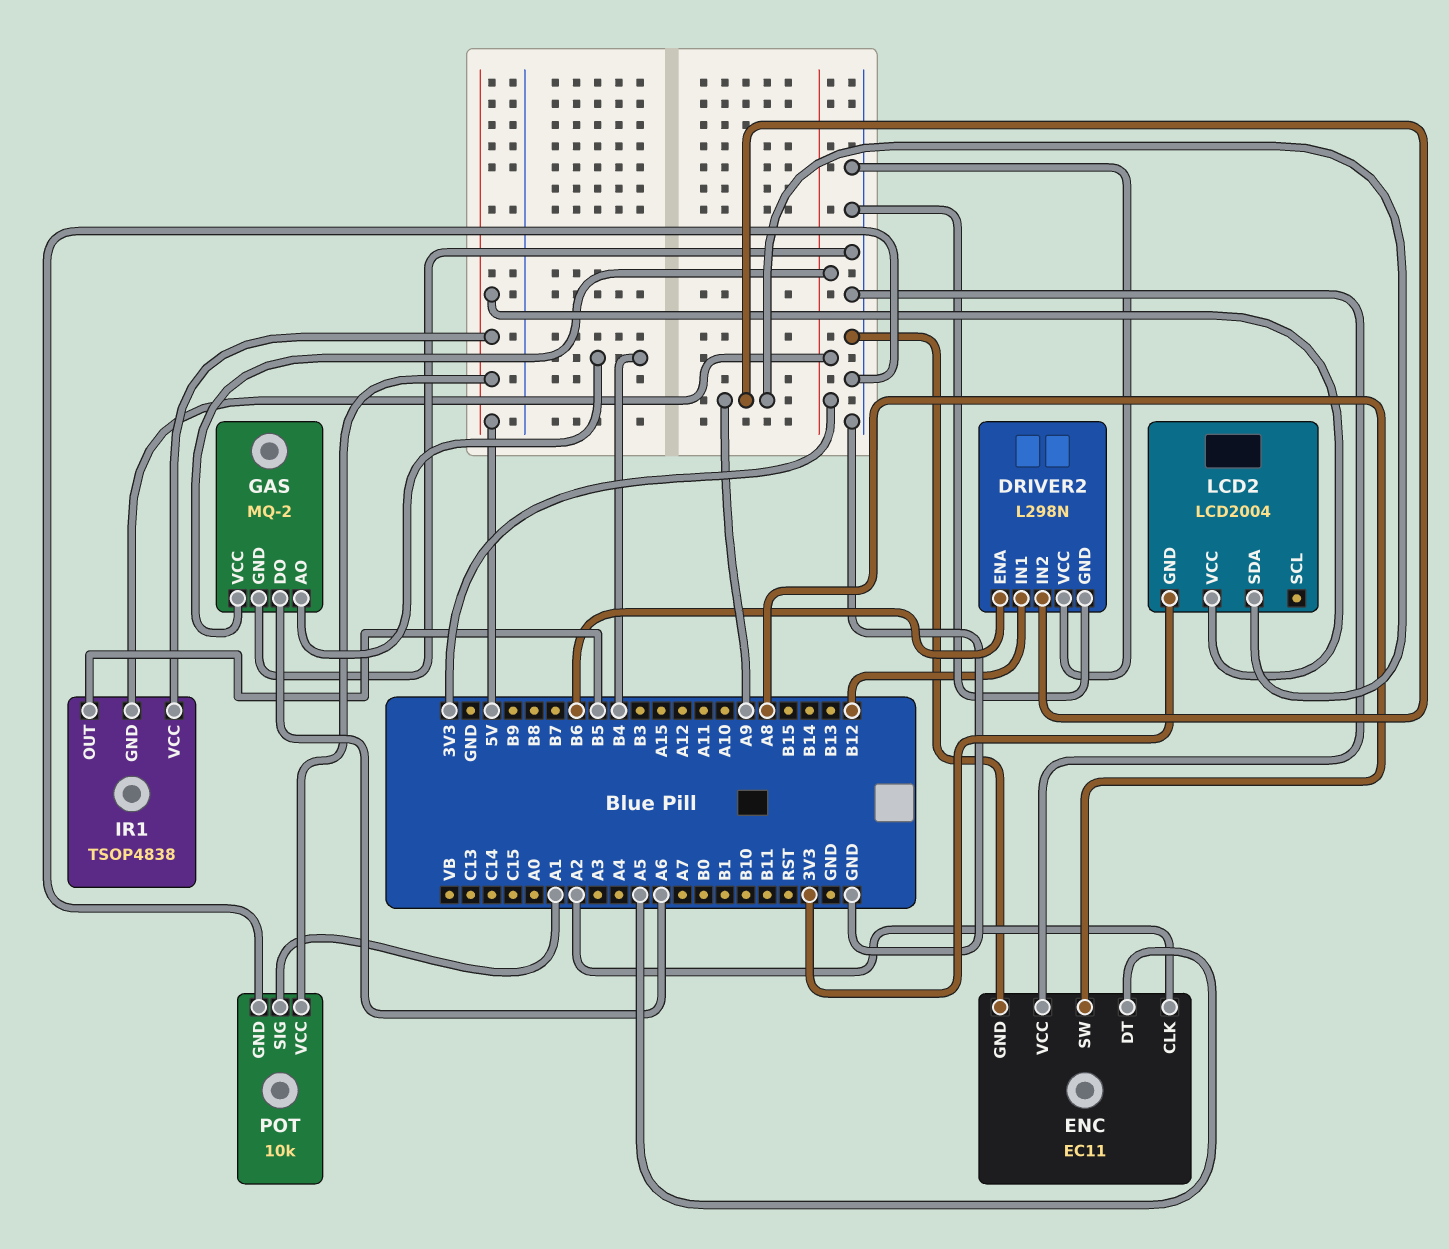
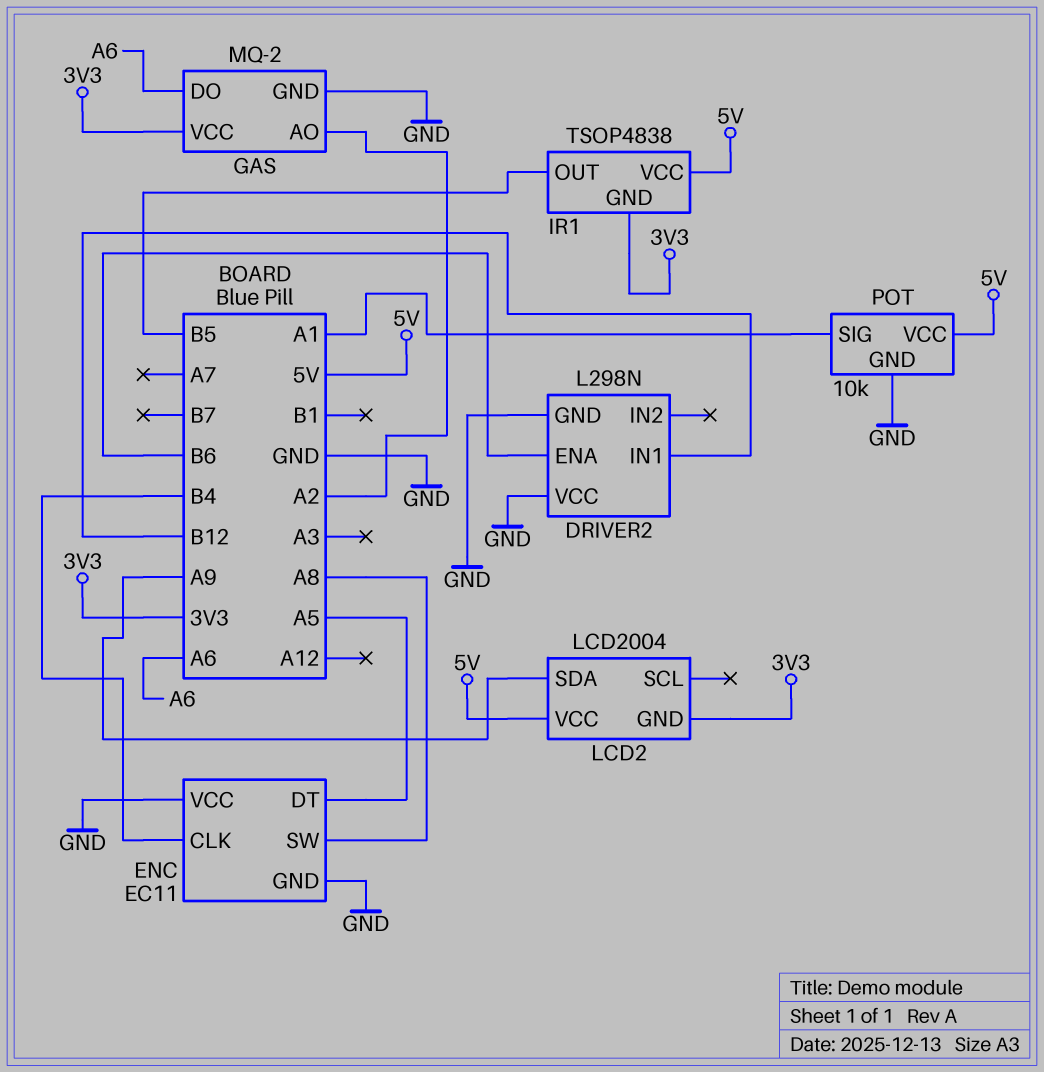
DRIVER2 pin IN2: A9 -> none
ENC pin CLK: A2 -> B4
GAS pin AO: B4 -> A2

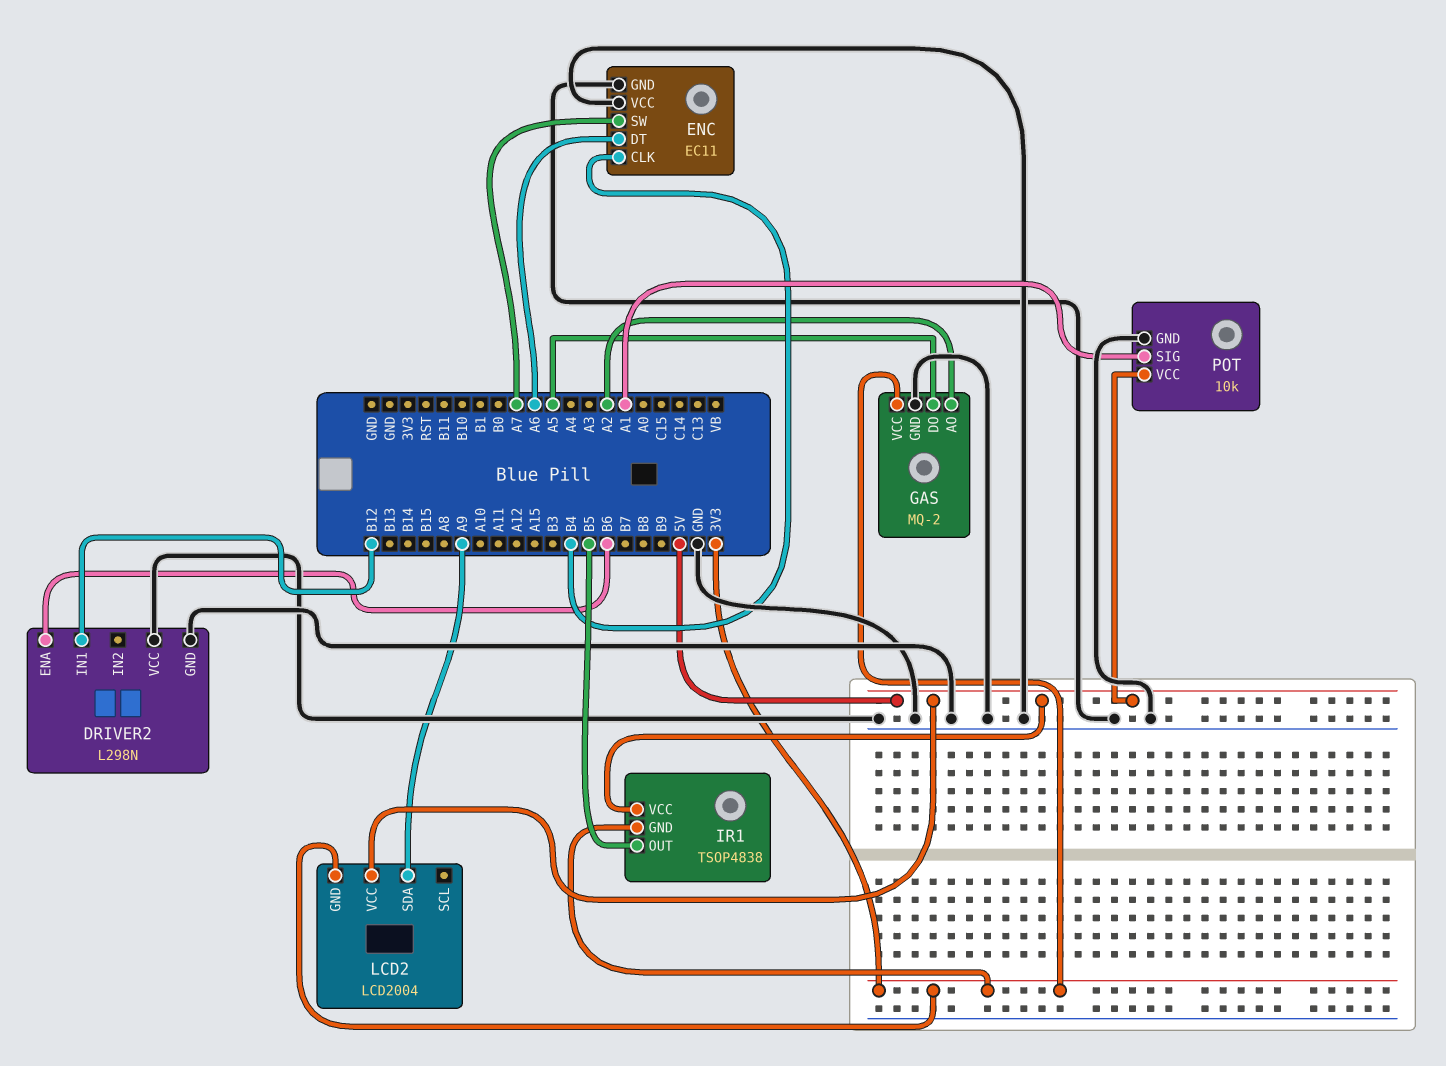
ENC pin DT: A5 -> A6
ENC pin SW: A8 -> A7
GAS pin DO: A6 -> A5

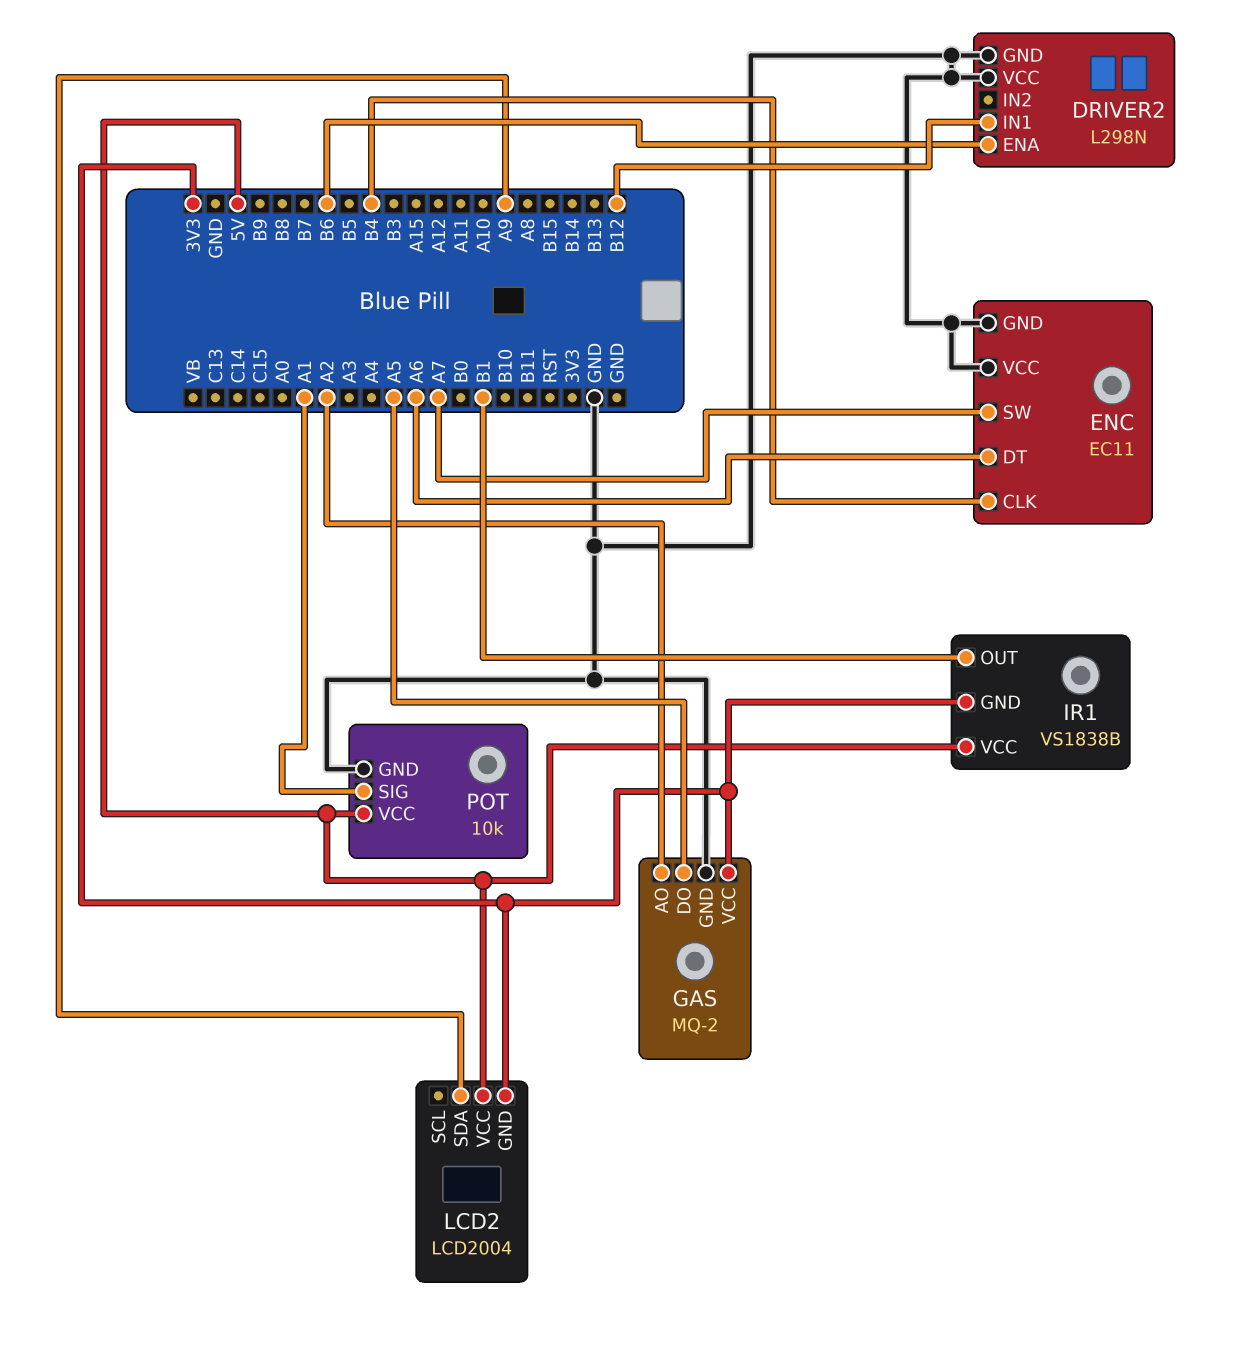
IR1: TSOP4838 -> VS1838B
IR1 pin OUT: B5 -> B1

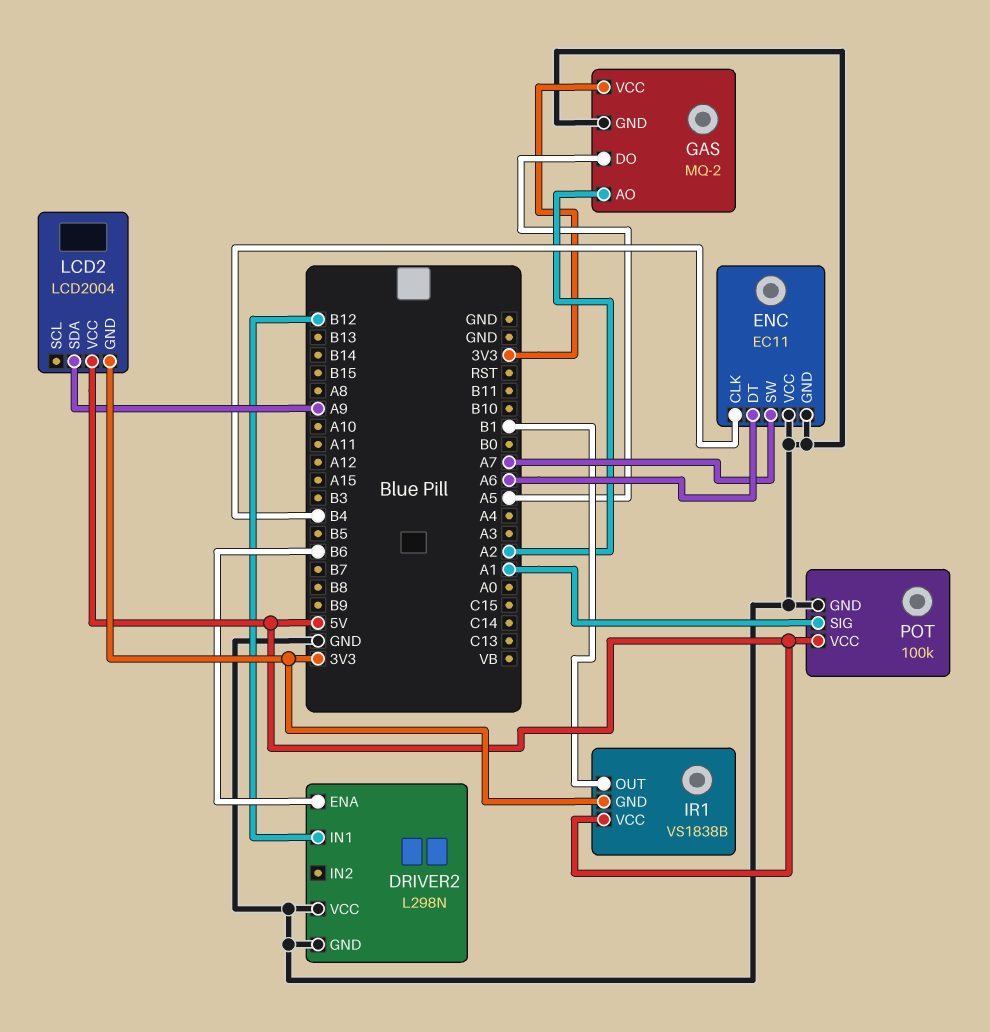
POT: 10k -> 100k

